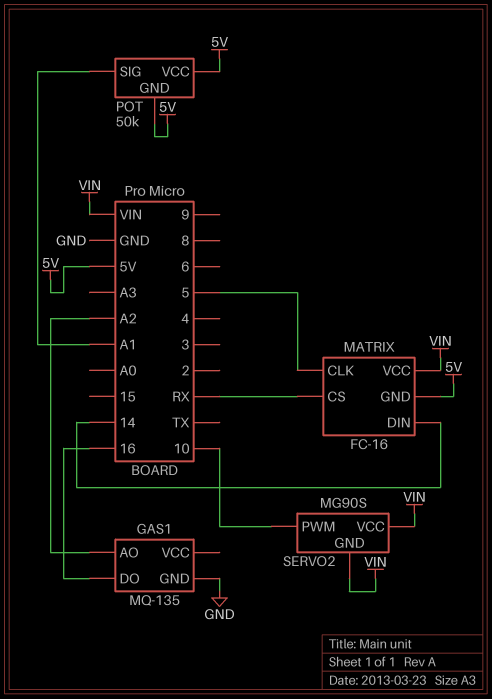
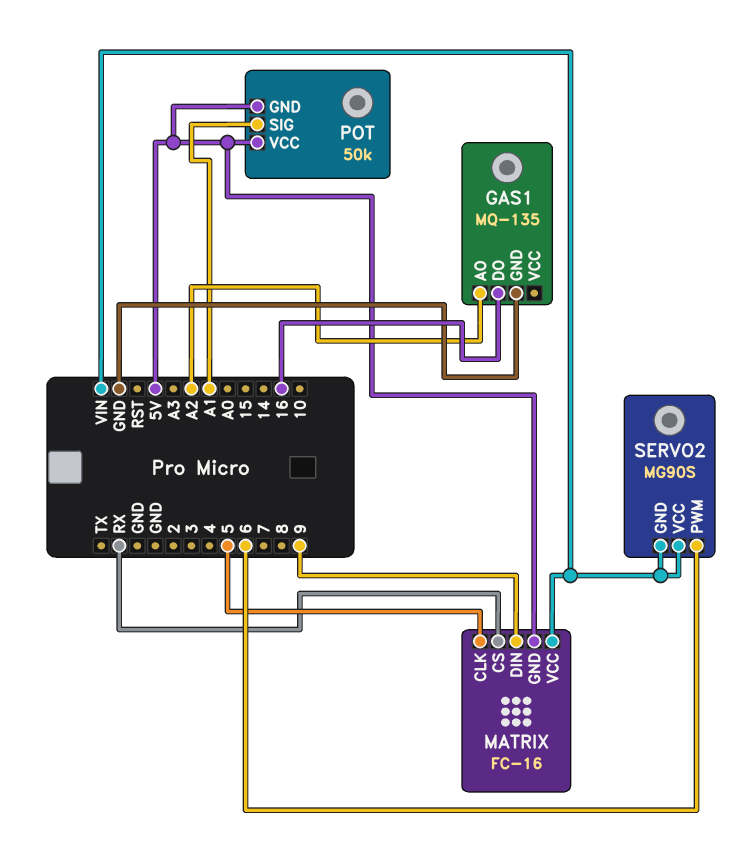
MATRIX pin DIN: 14 -> 9
SERVO2 pin PWM: 10 -> 6

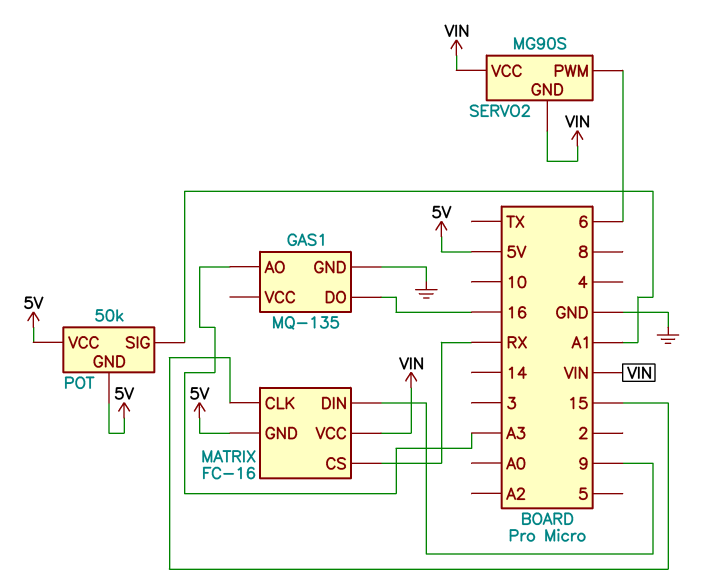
GAS1 pin AO: A2 -> A3
MATRIX pin CLK: 5 -> 15

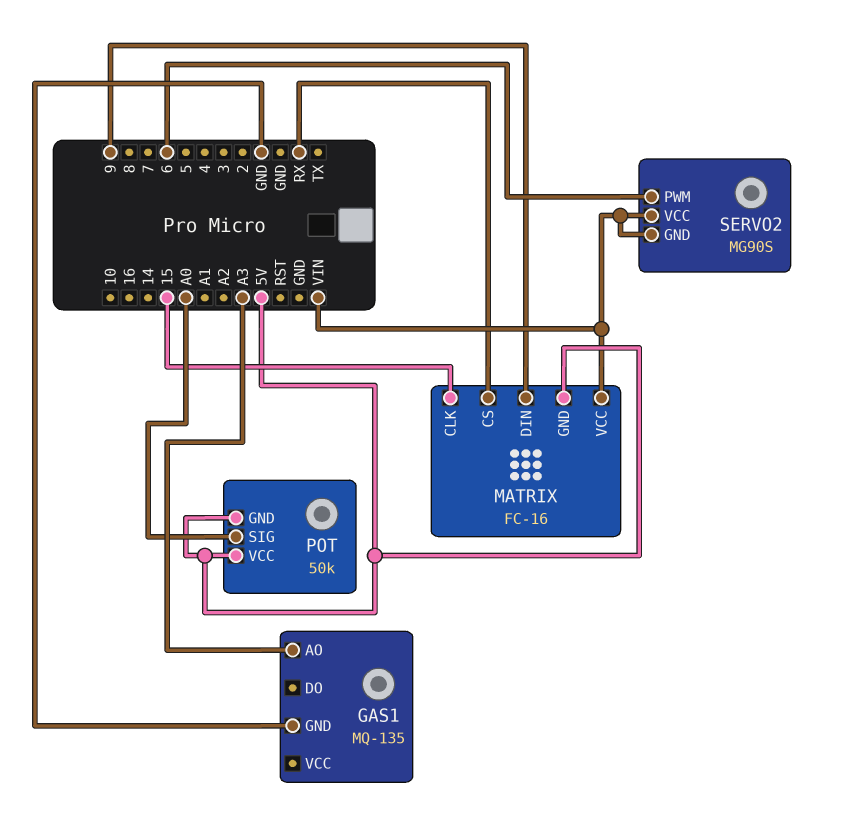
GAS1 pin DO: 16 -> none
POT pin SIG: A1 -> A0

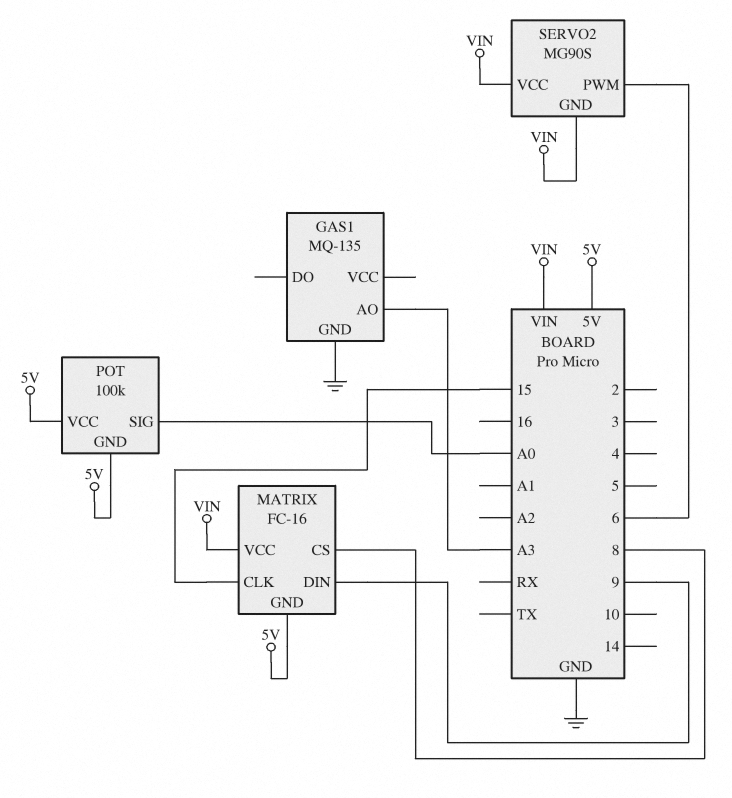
MATRIX pin CS: RX -> 8
POT: 50k -> 100k

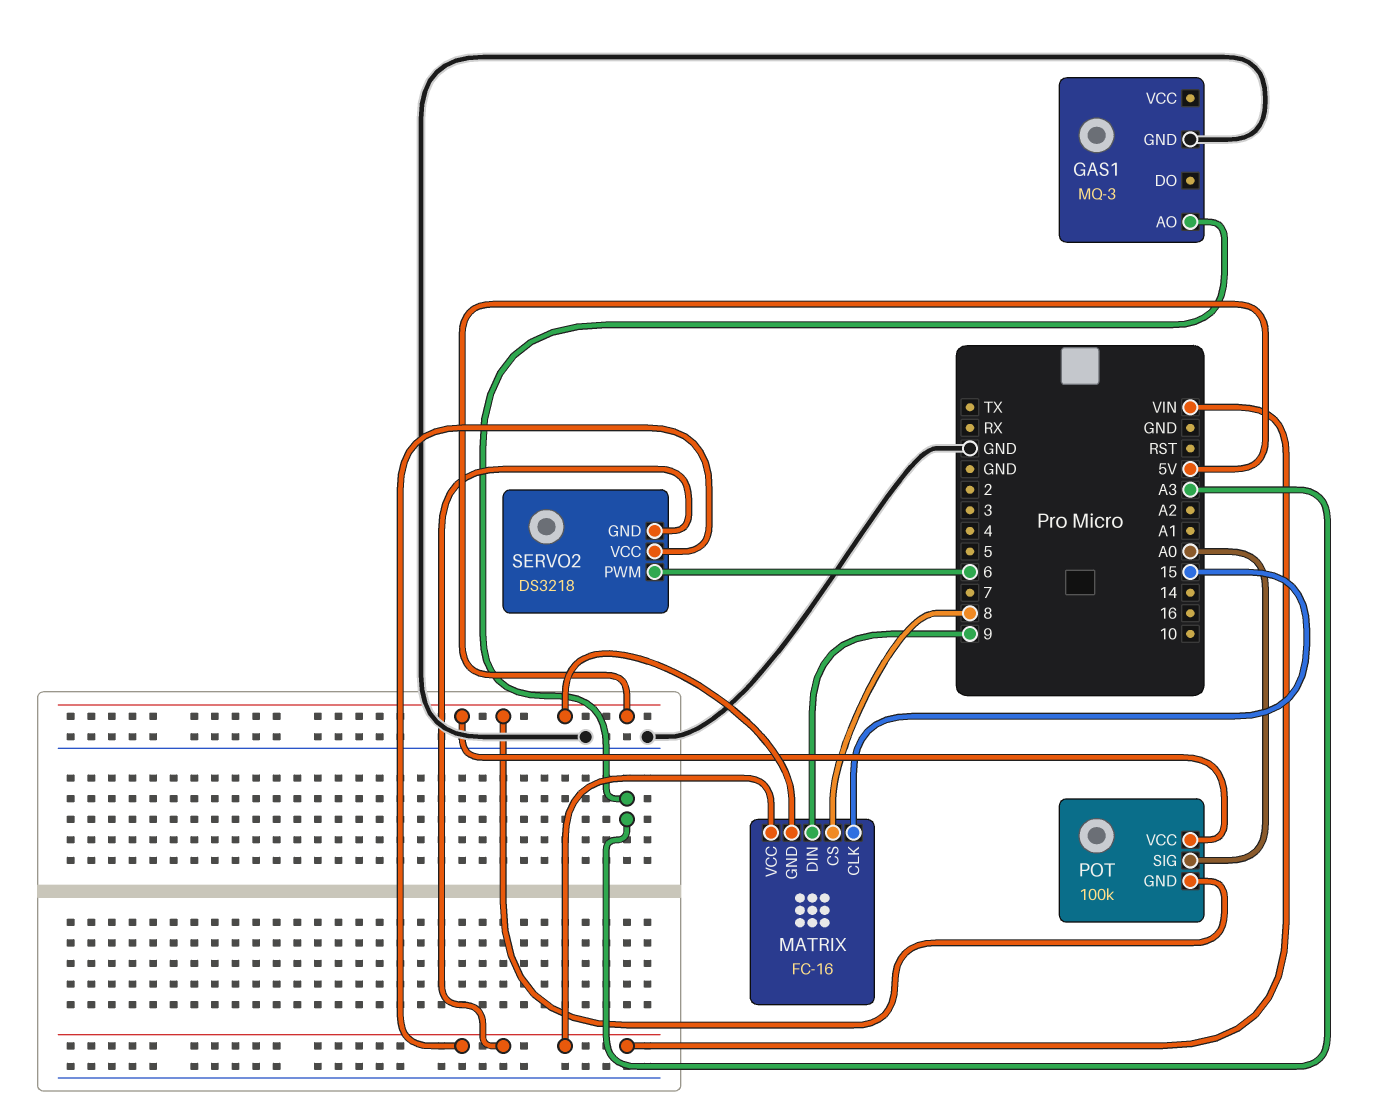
GAS1: MQ-135 -> MQ-3
SERVO2: MG90S -> DS3218

